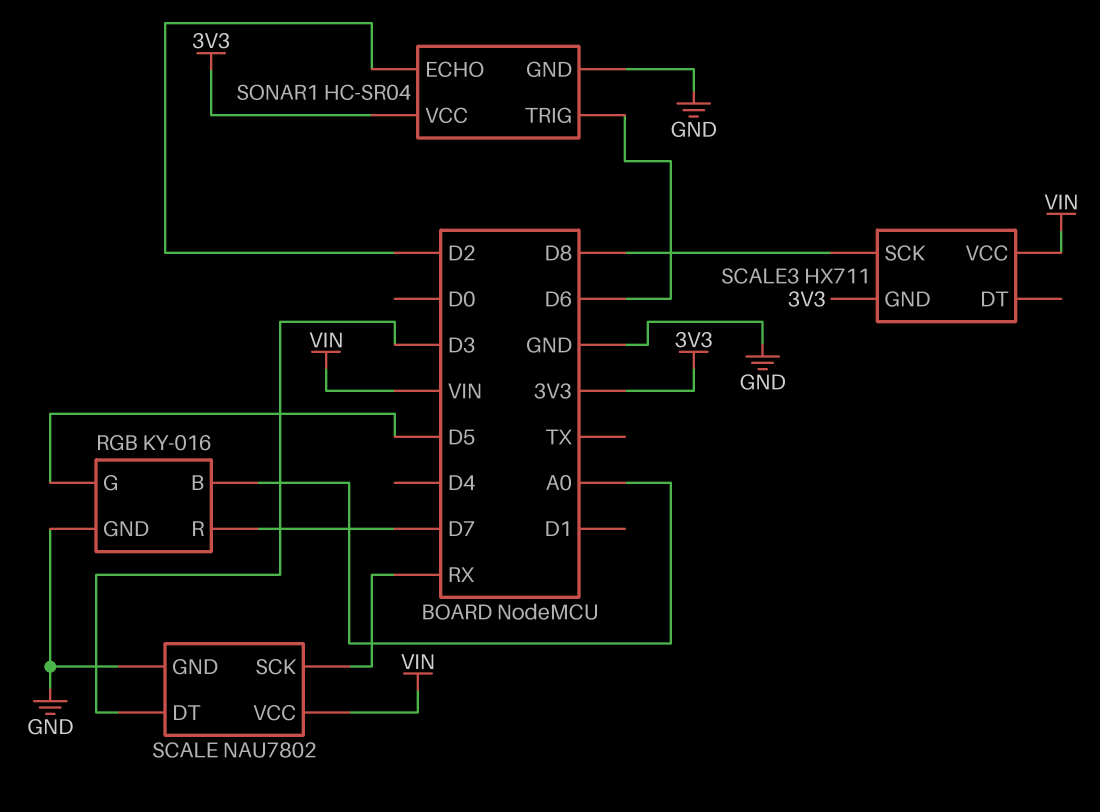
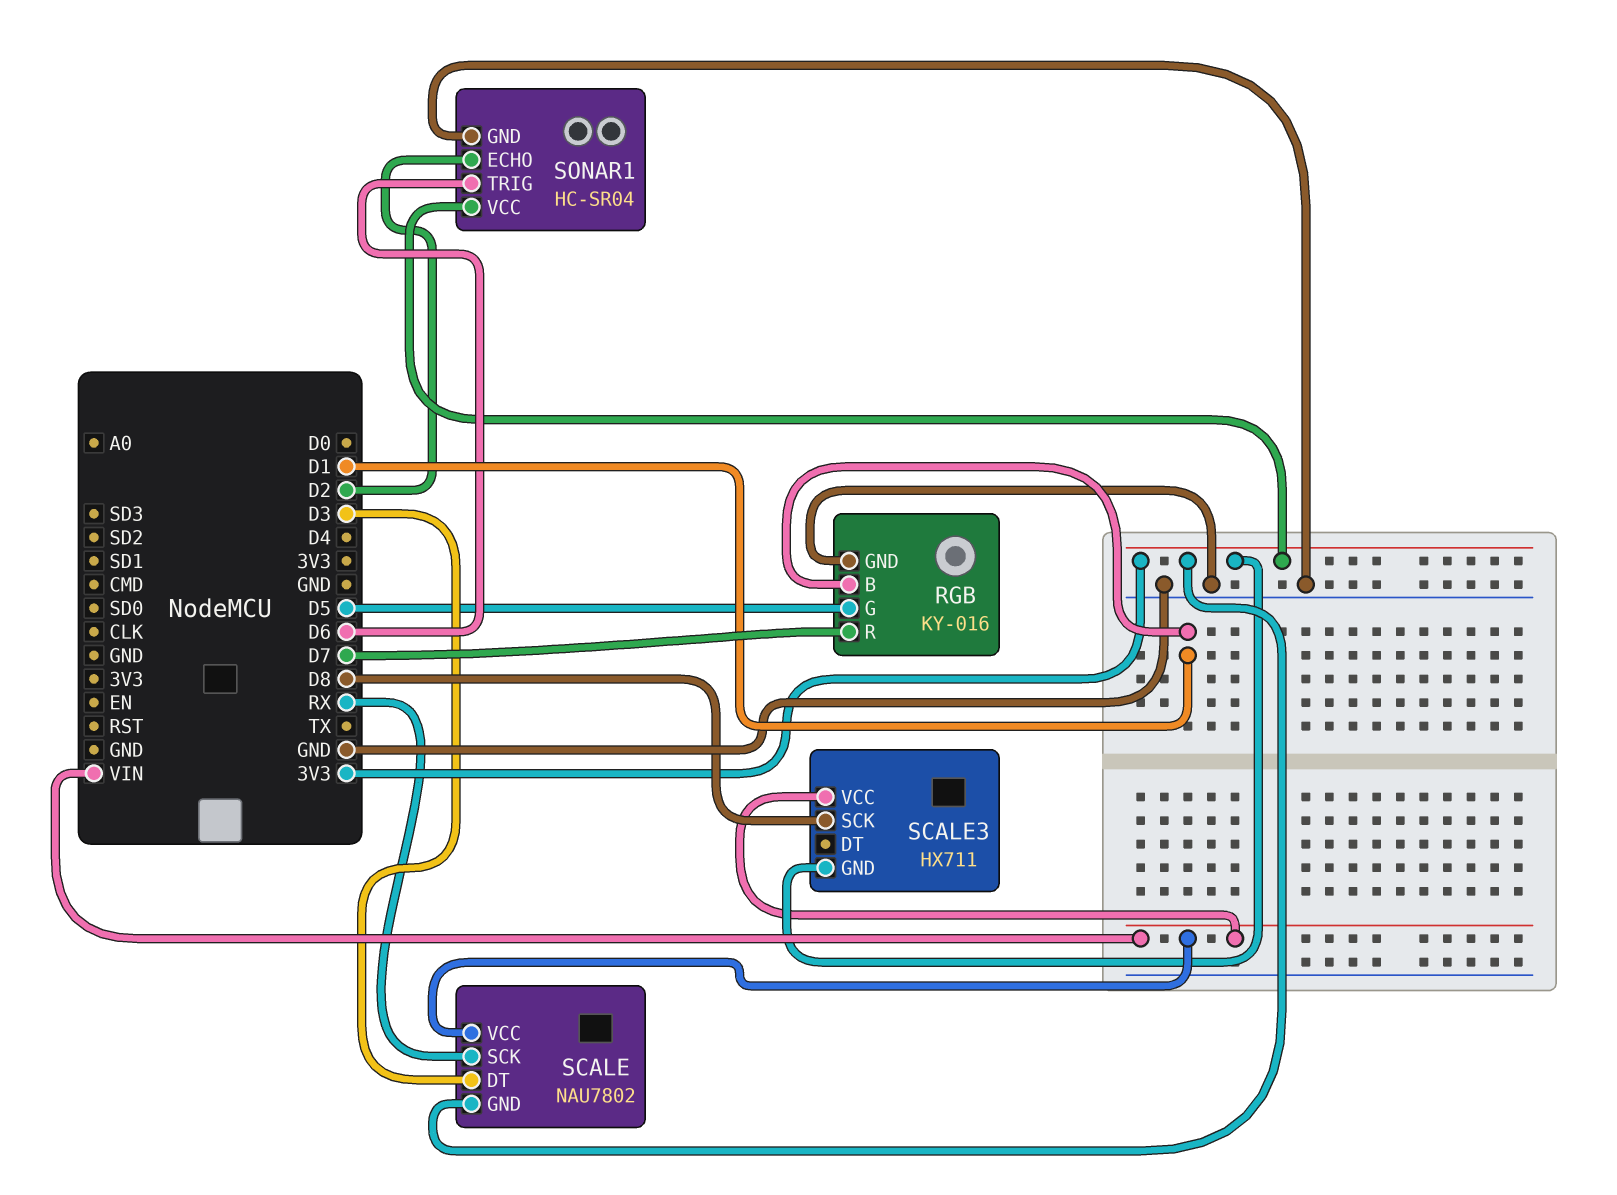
RGB pin B: A0 -> D1
SCALE pin GND: GND -> 3V3

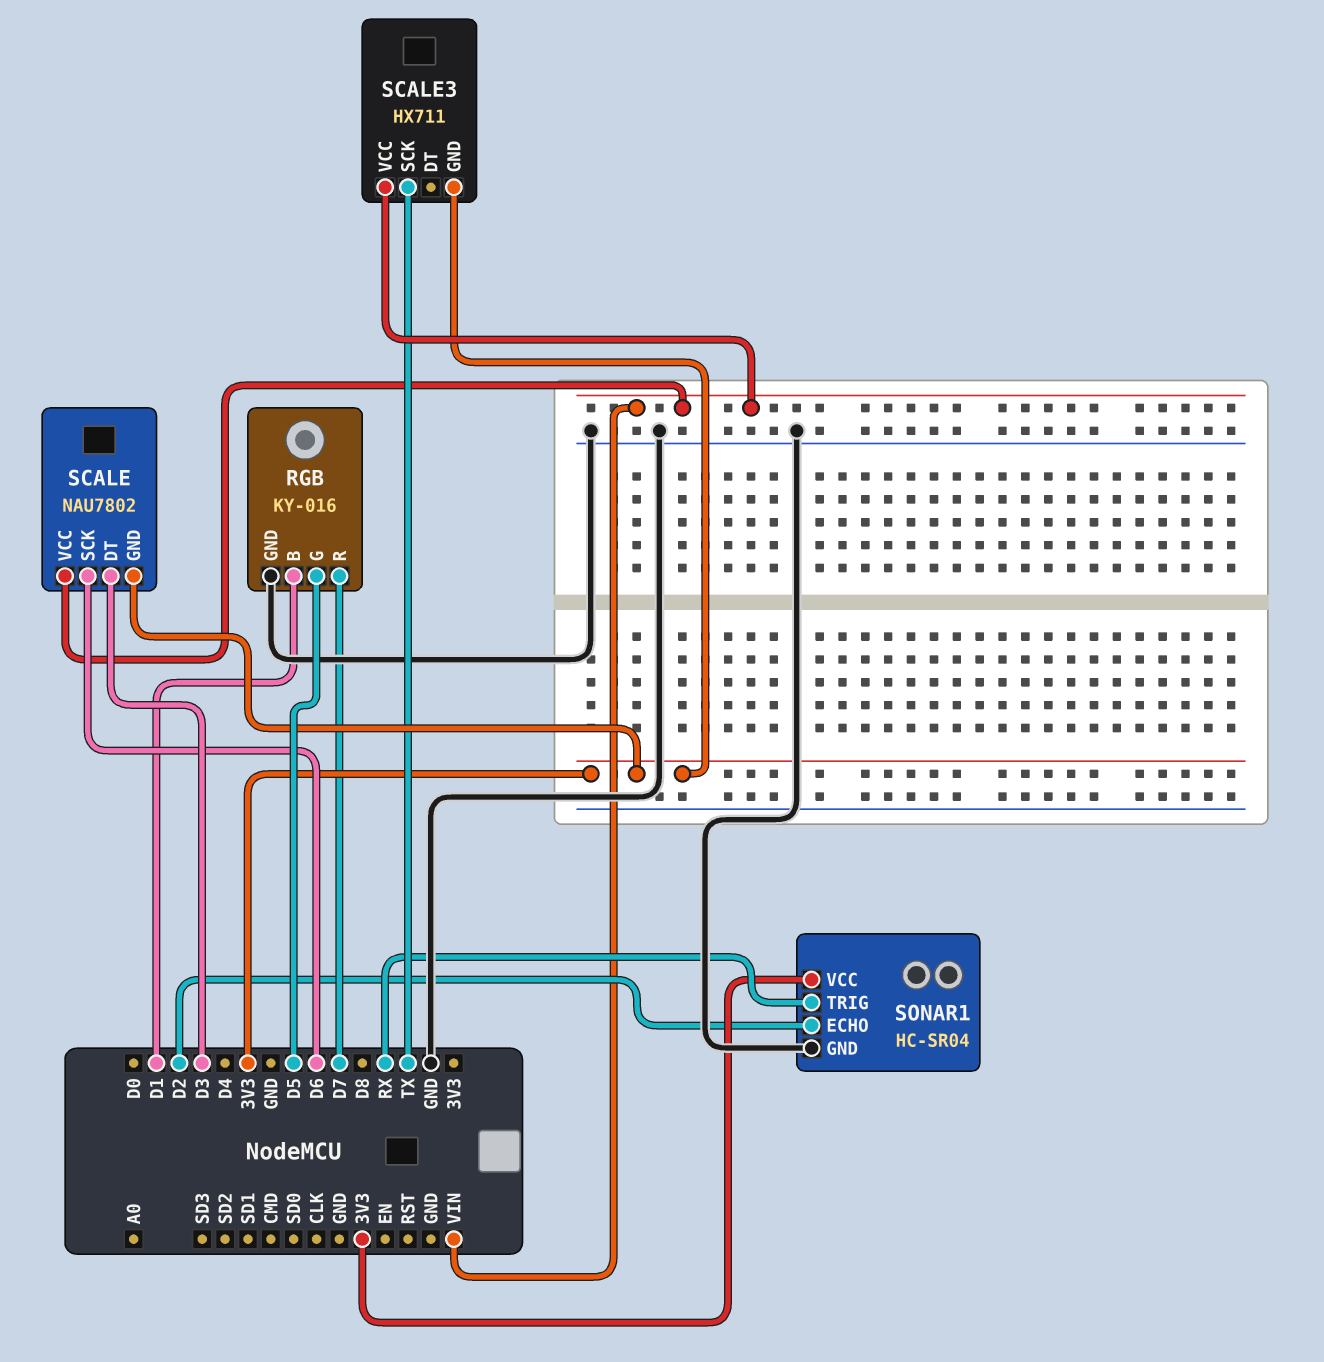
SCALE pin SCK: RX -> D6
SCALE3 pin SCK: D8 -> TX
SONAR1 pin TRIG: D6 -> RX

